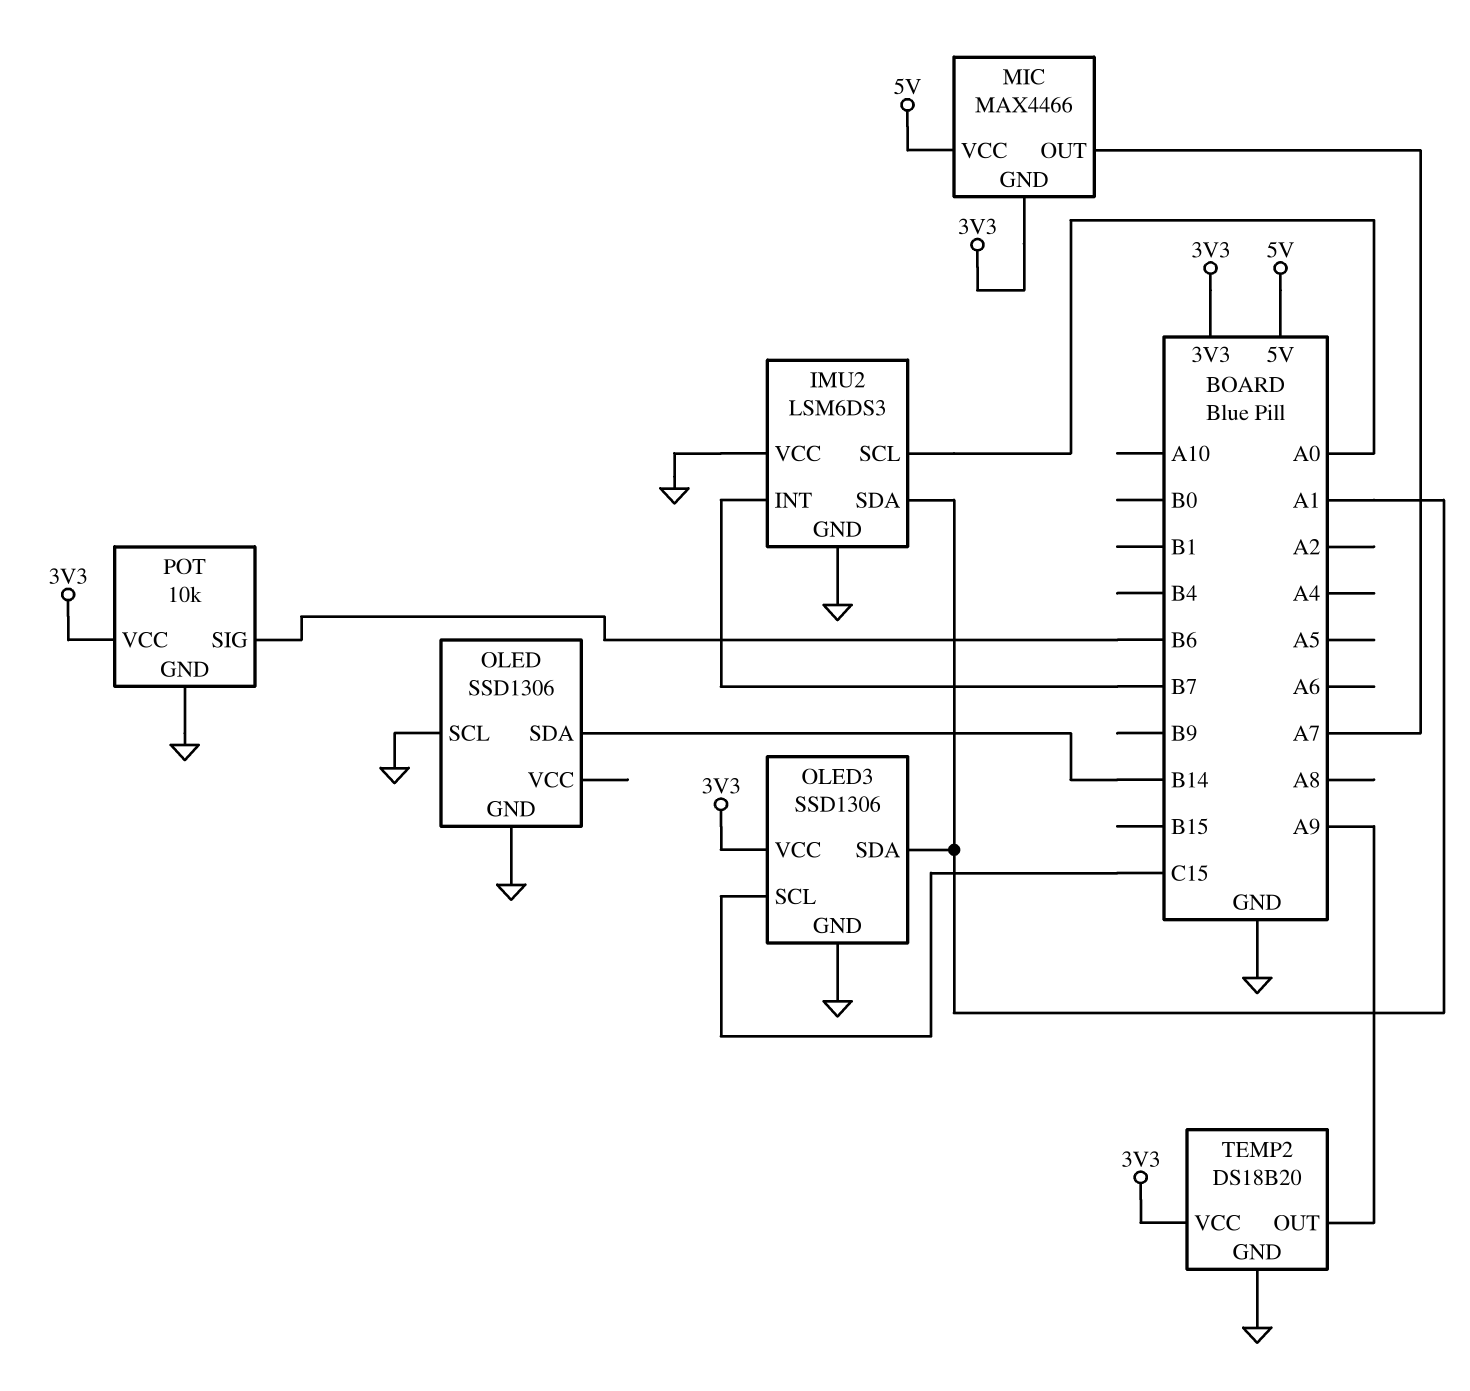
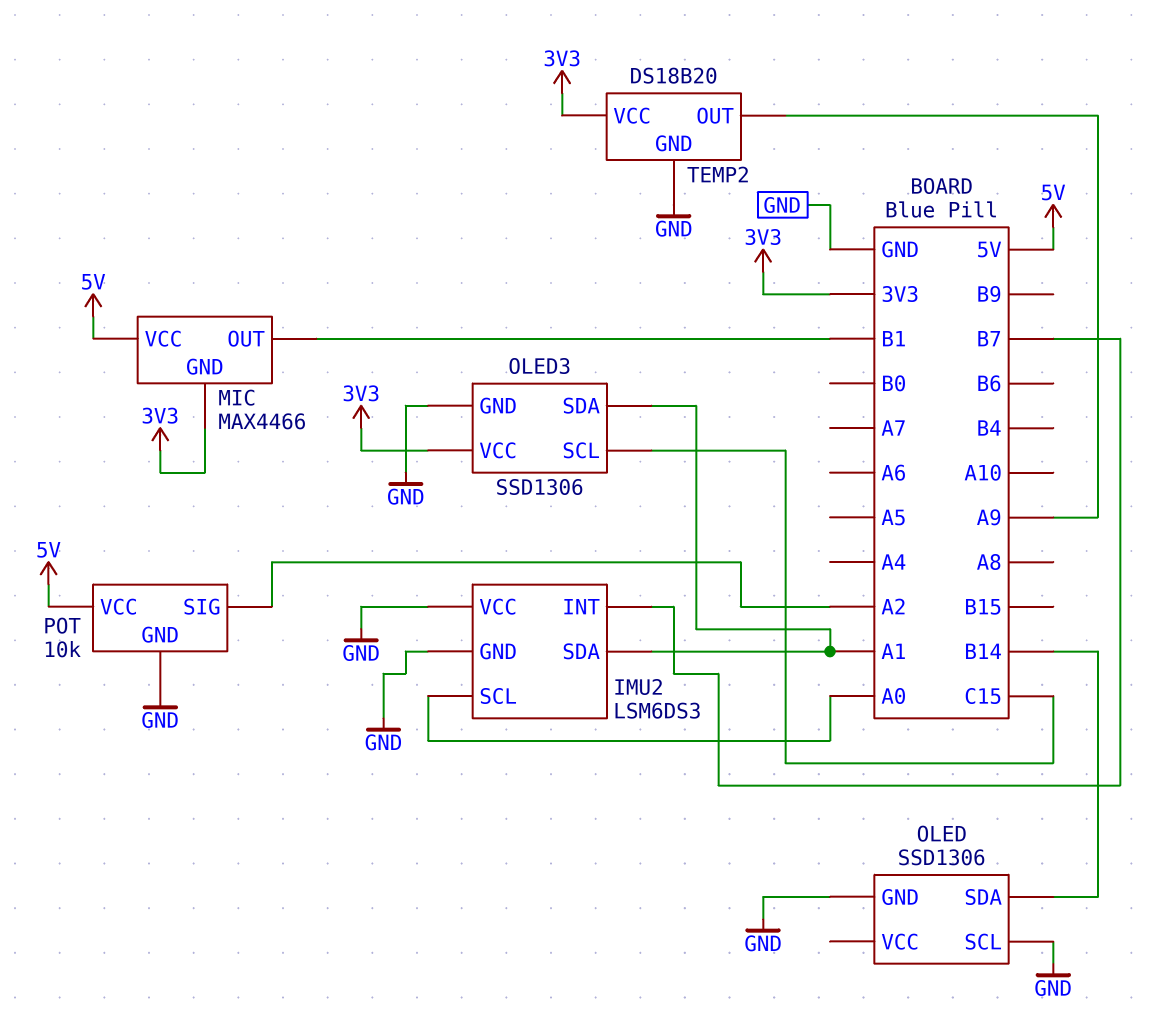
MIC pin OUT: A7 -> B1
POT pin SIG: B6 -> A2
POT pin VCC: 3V3 -> 5V

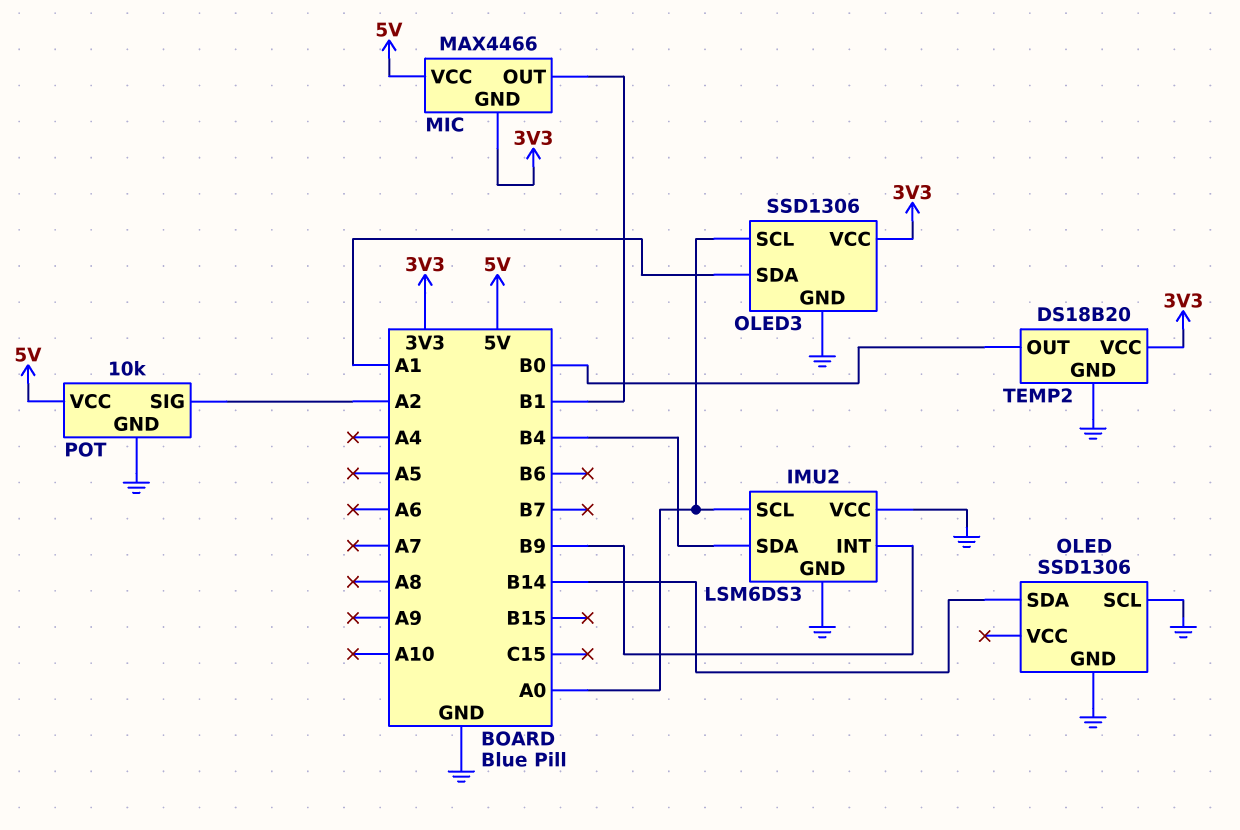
IMU2 pin INT: B7 -> B9
IMU2 pin SDA: A1 -> B4
OLED3 pin SCL: C15 -> A0
TEMP2 pin OUT: A9 -> B0

